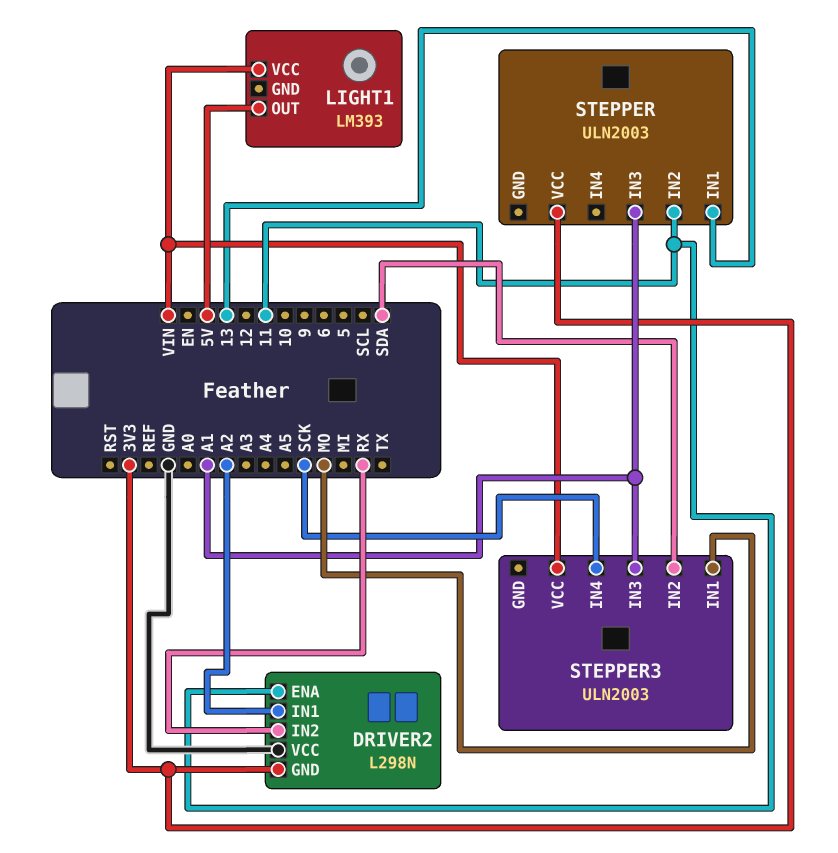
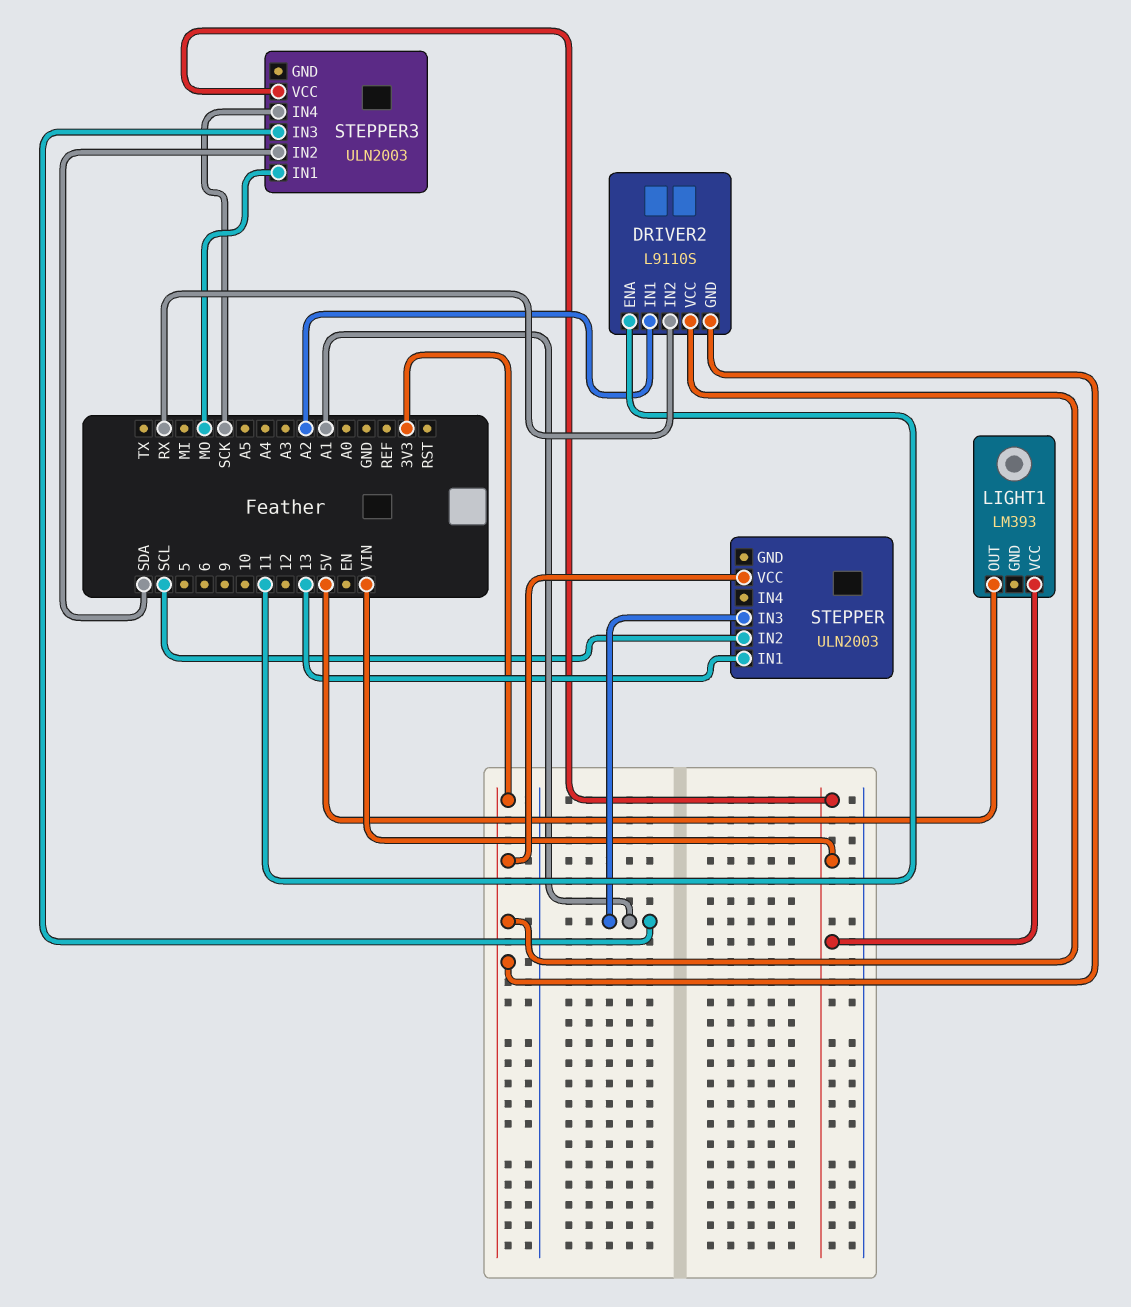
DRIVER2: L298N -> L9110S
DRIVER2 pin VCC: GND -> 3V3
STEPPER pin IN2: 11 -> SCL

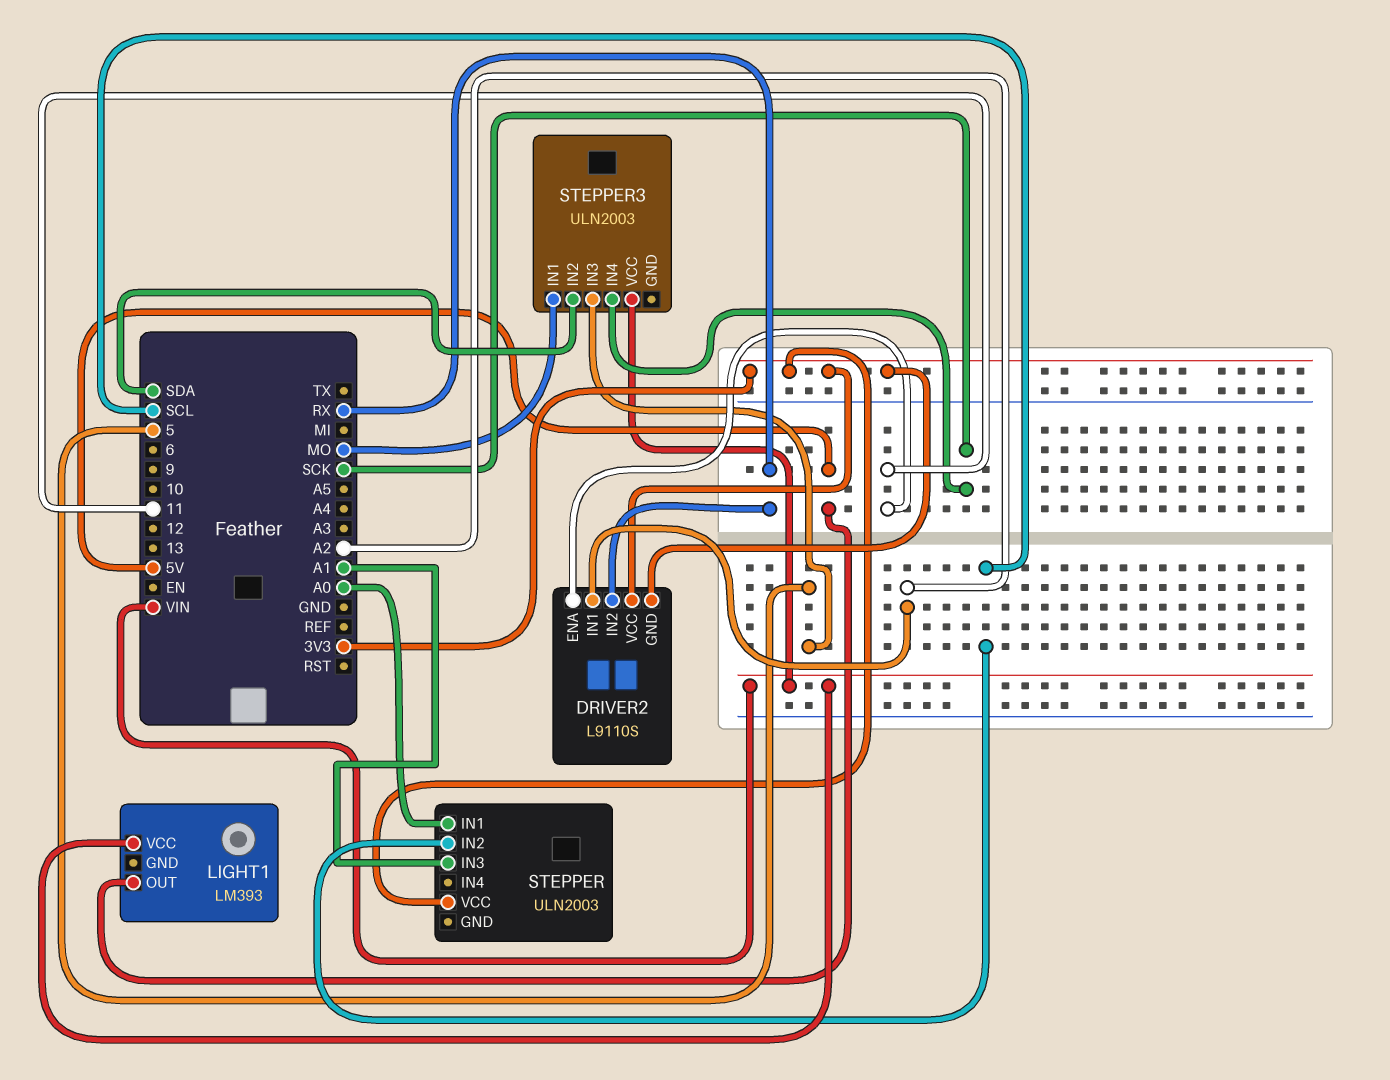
STEPPER pin IN1: 13 -> A0
STEPPER3 pin IN3: A1 -> 5

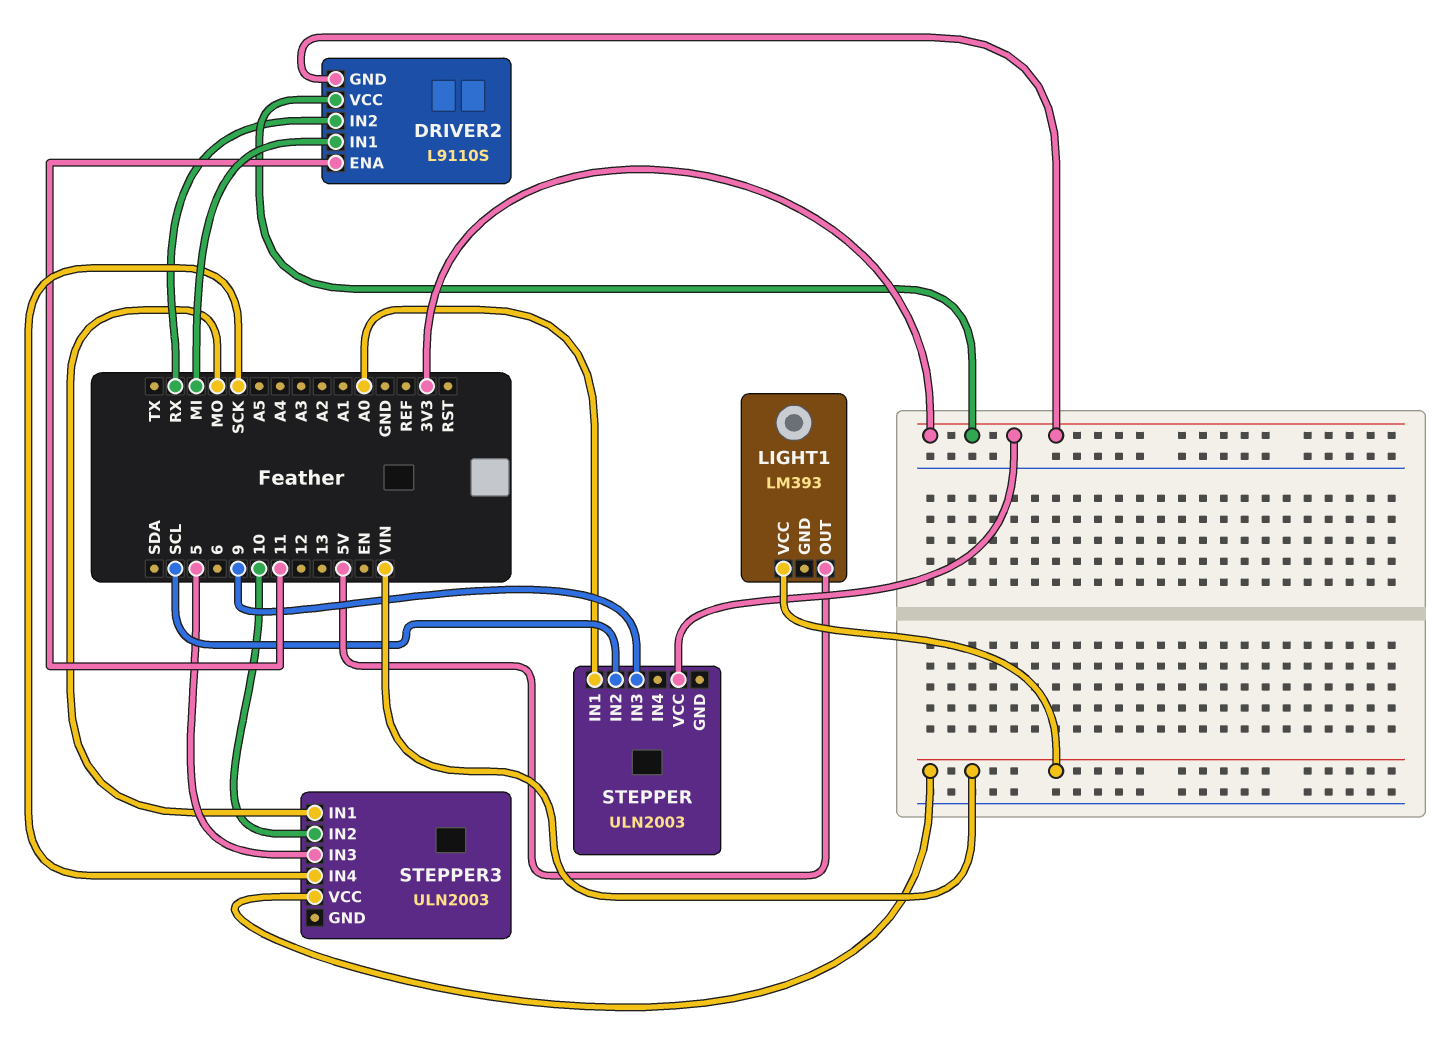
DRIVER2 pin IN1: A2 -> MI
STEPPER pin IN3: A1 -> 9
STEPPER3 pin IN2: SDA -> 10

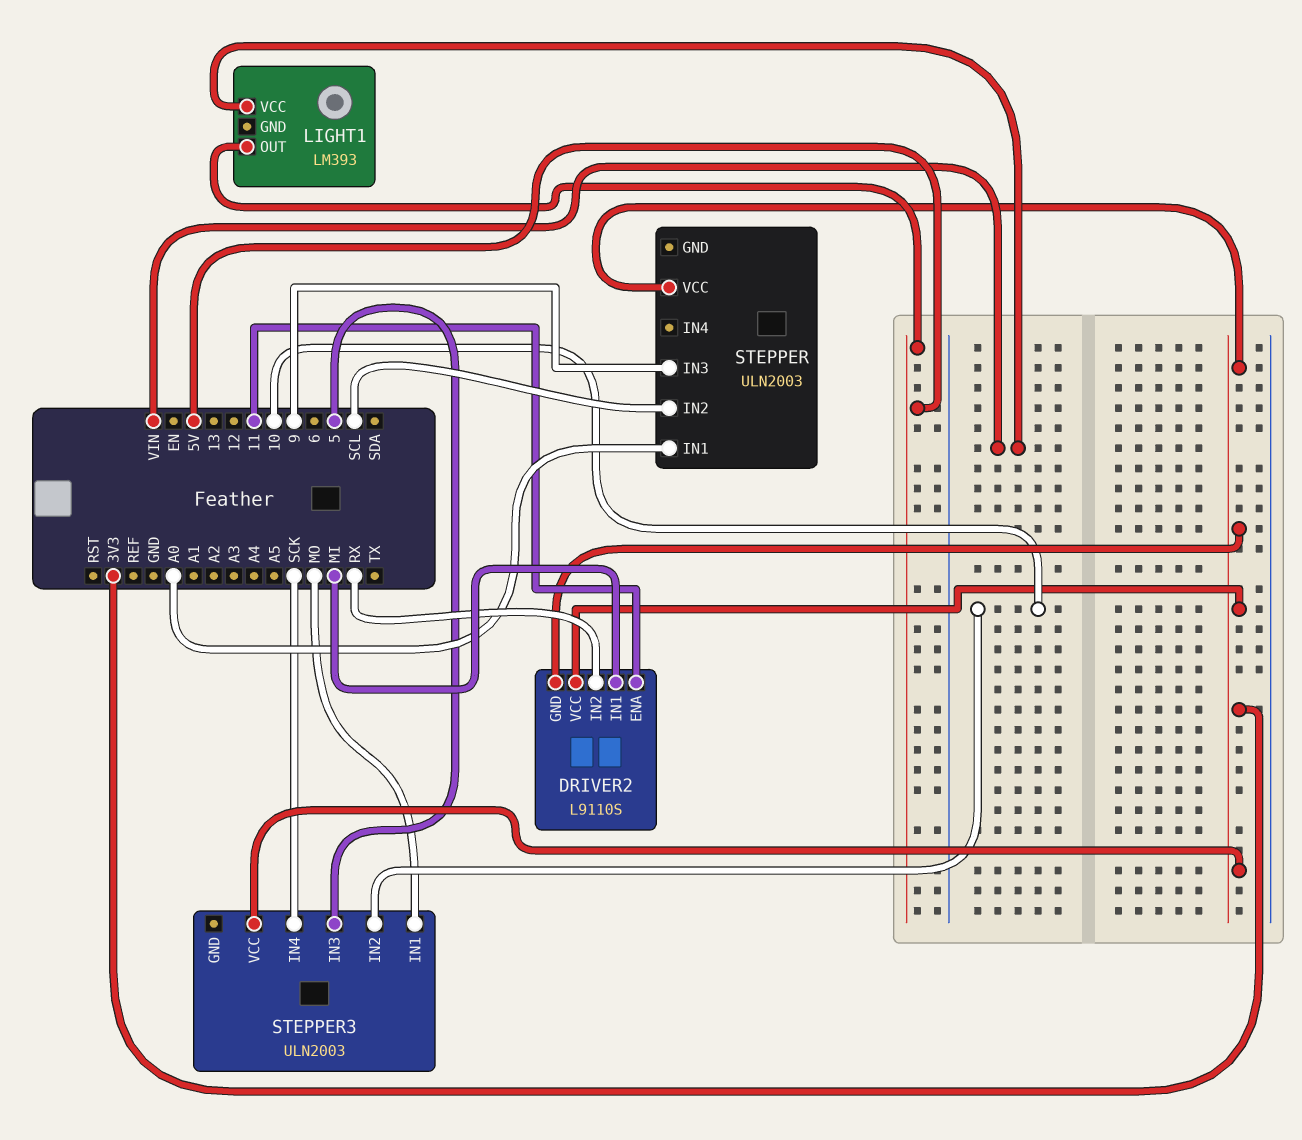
STEPPER3 pin VCC: VIN -> 3V3

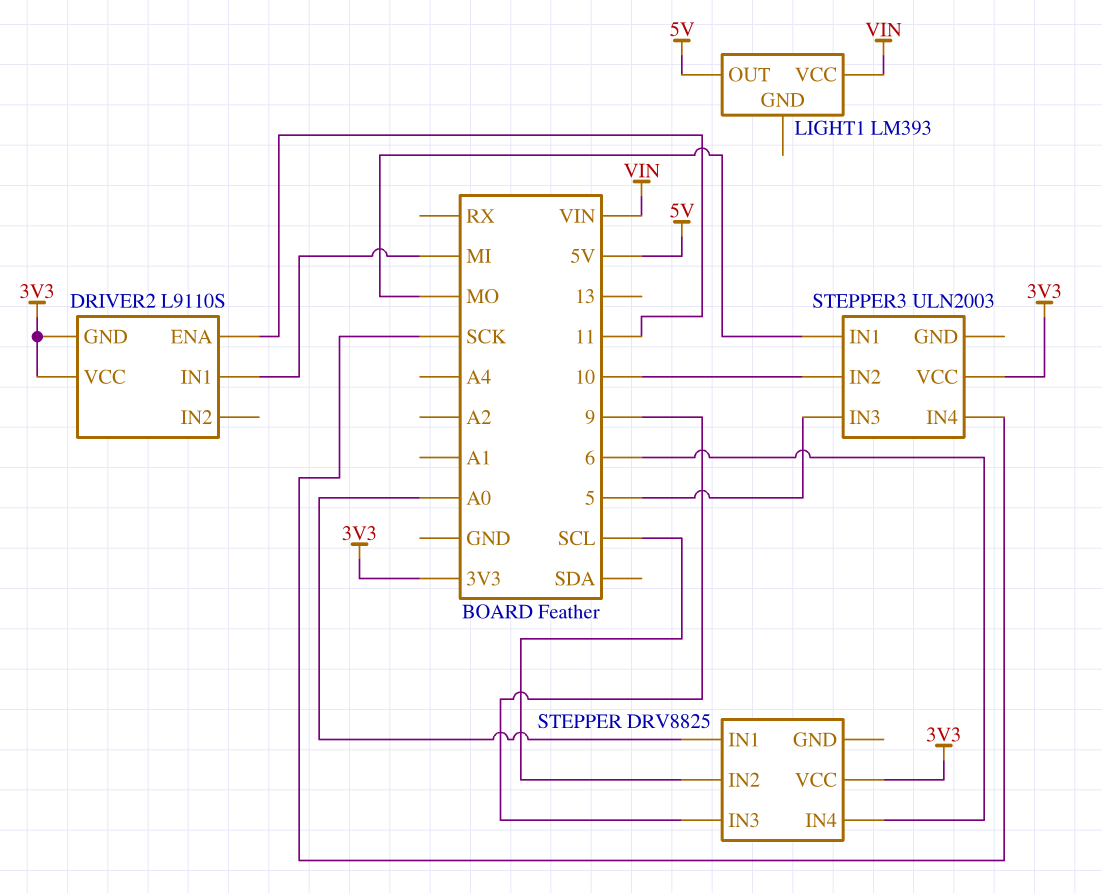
DRIVER2 pin IN2: RX -> none
STEPPER: ULN2003 -> DRV8825
STEPPER pin IN4: none -> 6

